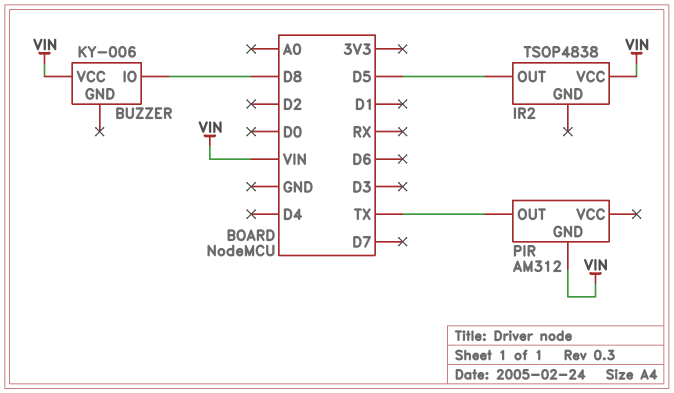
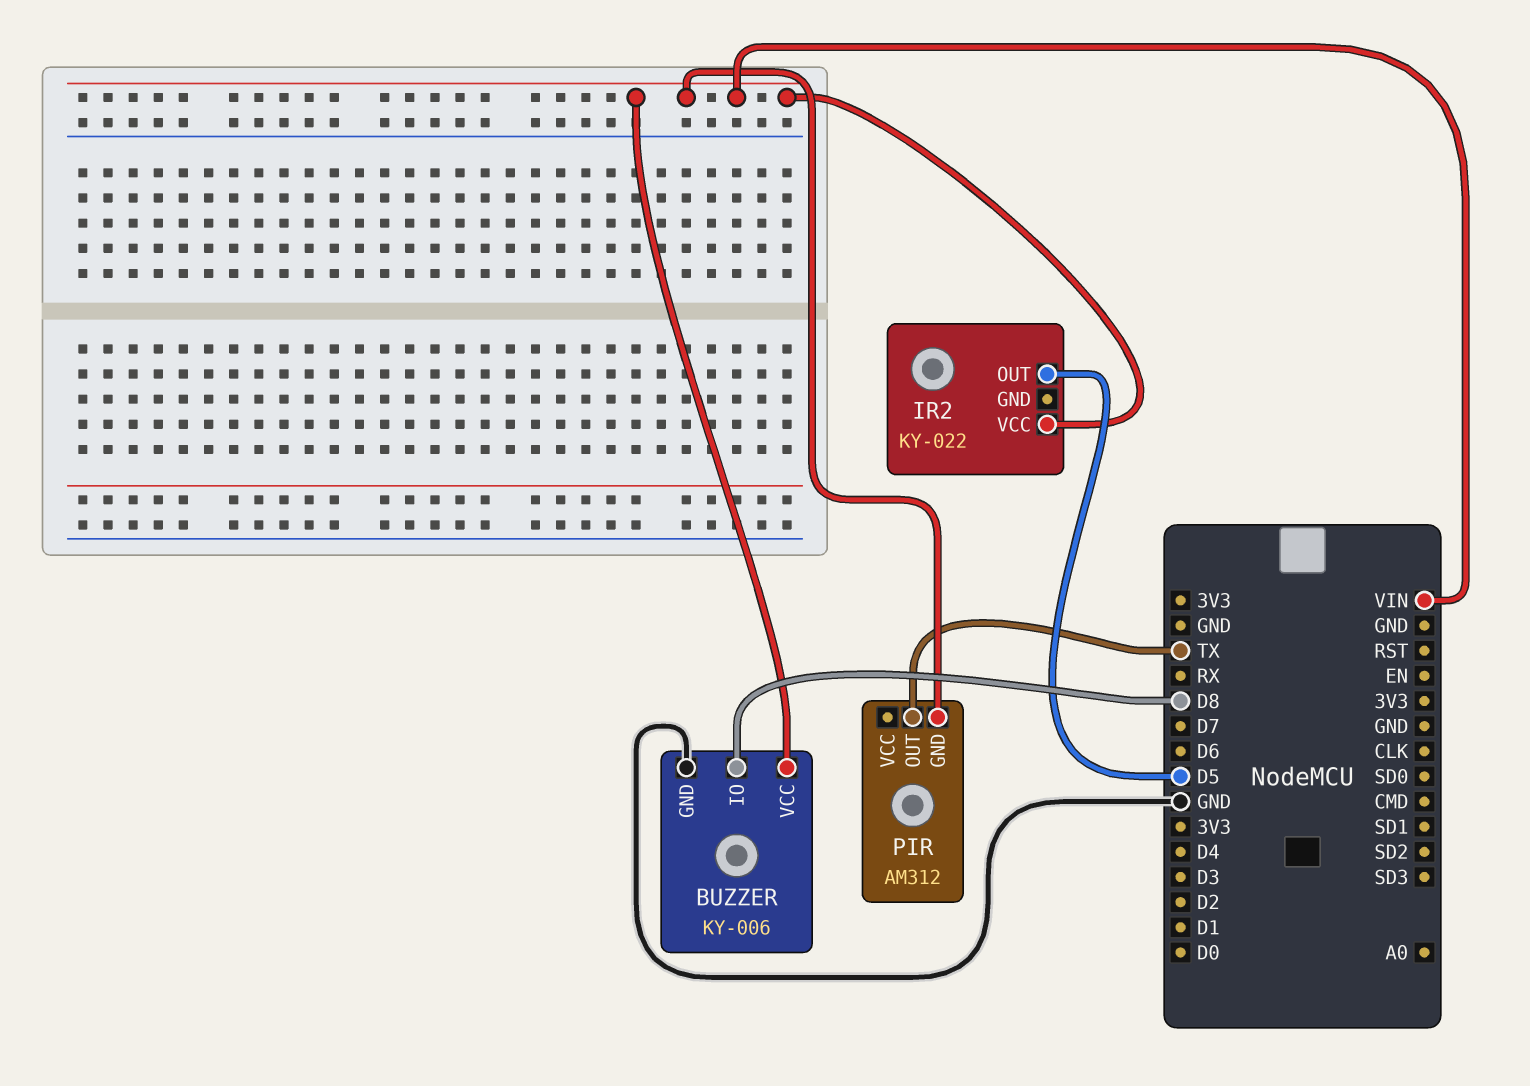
BUZZER pin GND: none -> GND
IR2: TSOP4838 -> KY-022

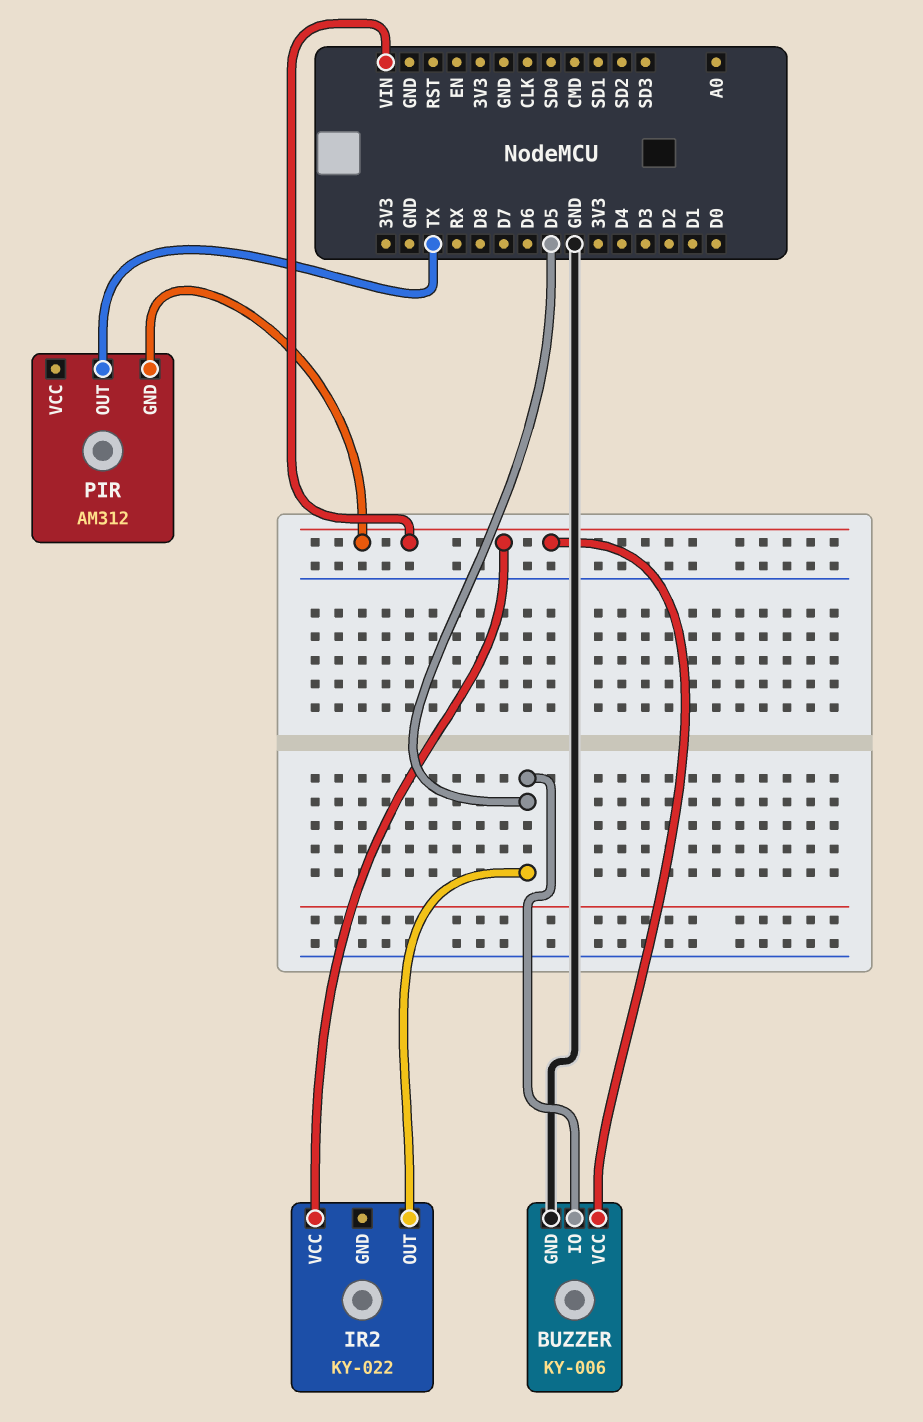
BUZZER pin IO: D8 -> D5

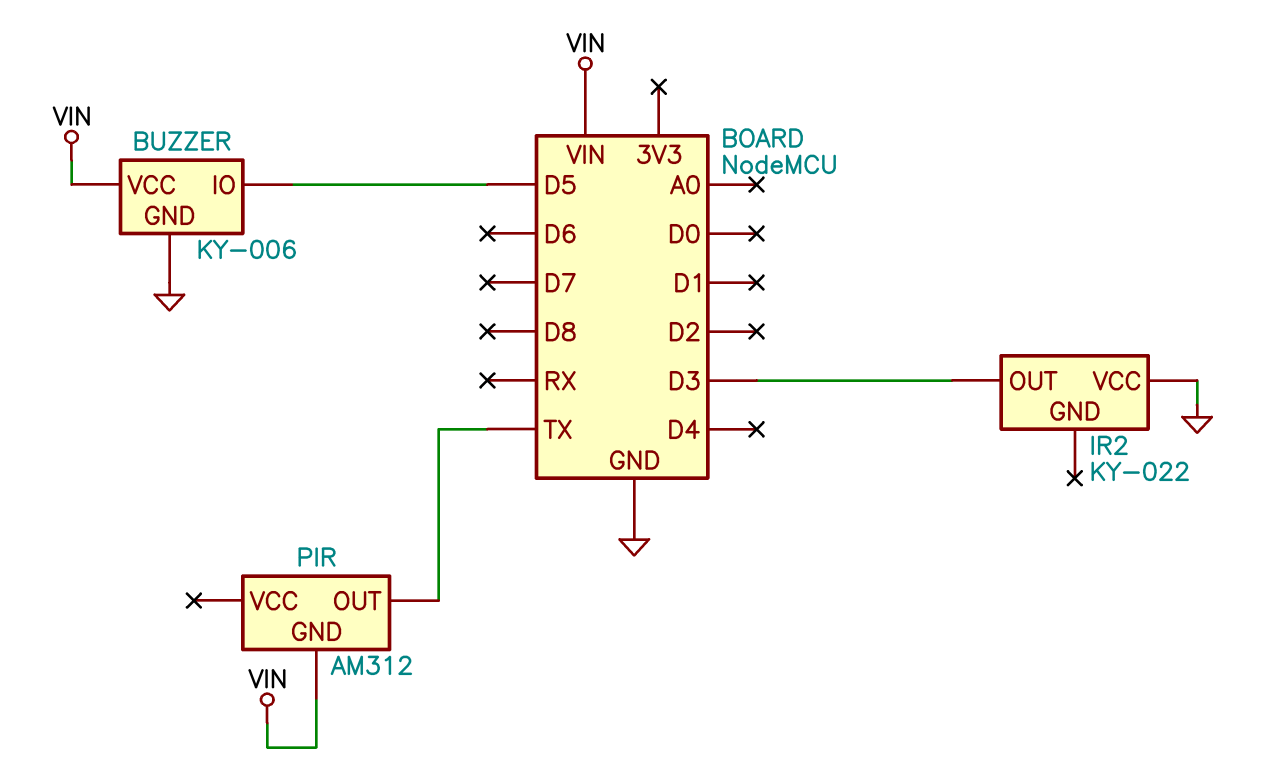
IR2 pin OUT: D5 -> D3
IR2 pin VCC: VIN -> GND

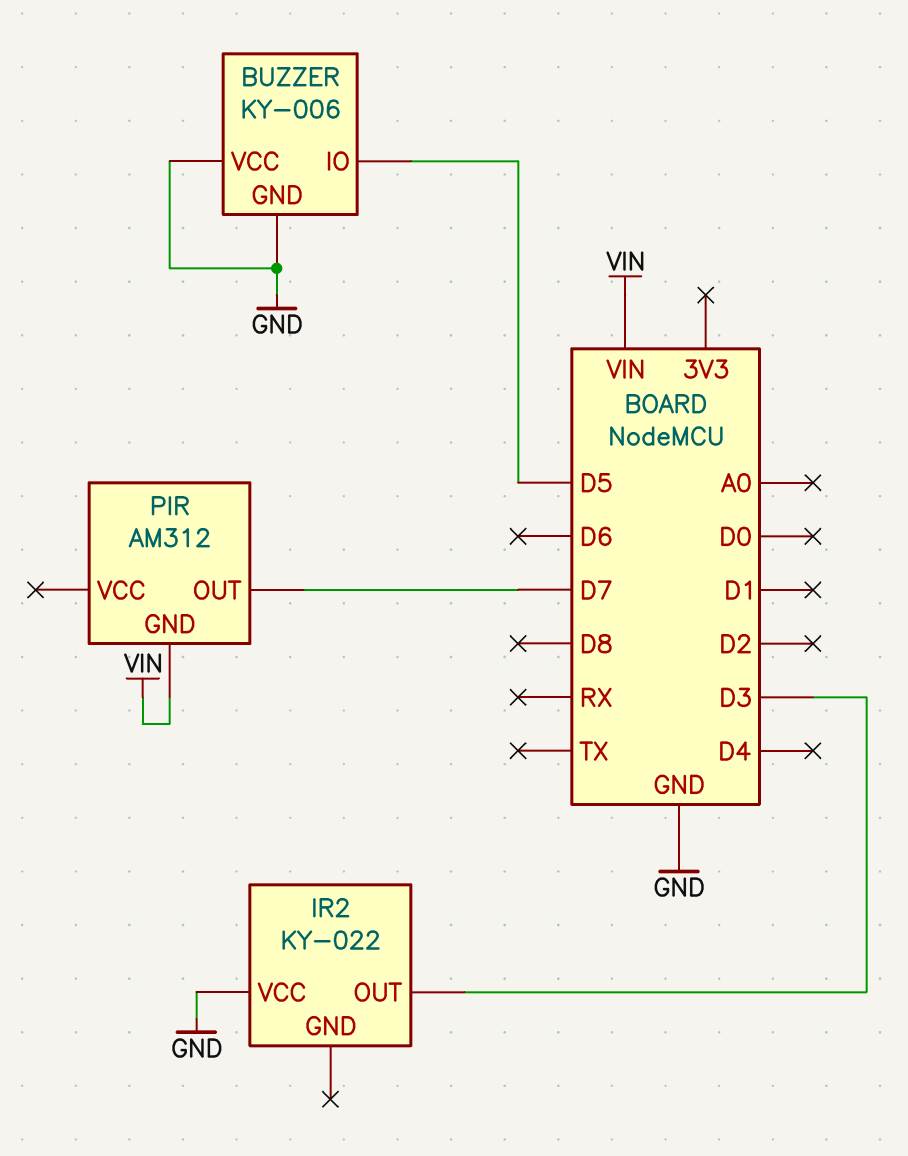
BUZZER pin VCC: VIN -> GND
PIR pin OUT: TX -> D7

